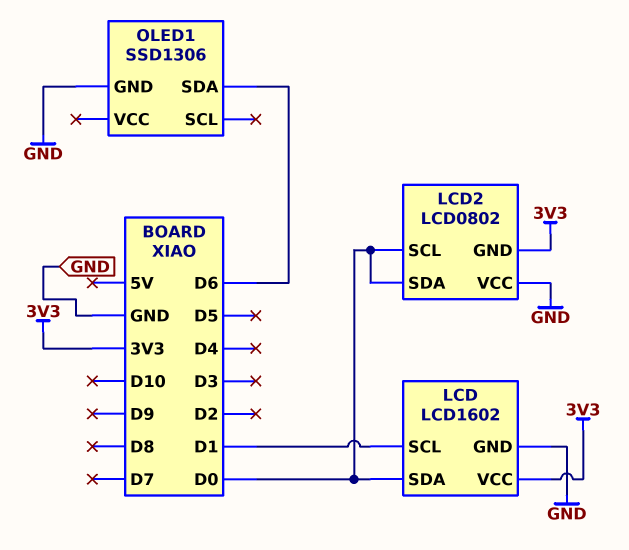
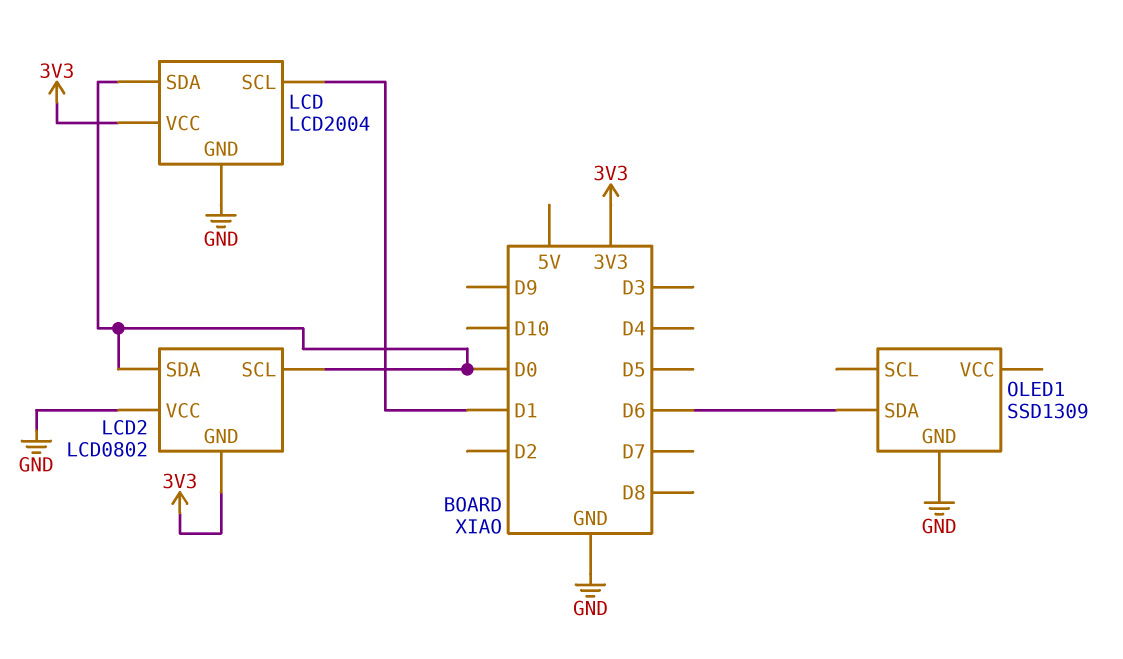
LCD: LCD1602 -> LCD2004
OLED1: SSD1306 -> SSD1309

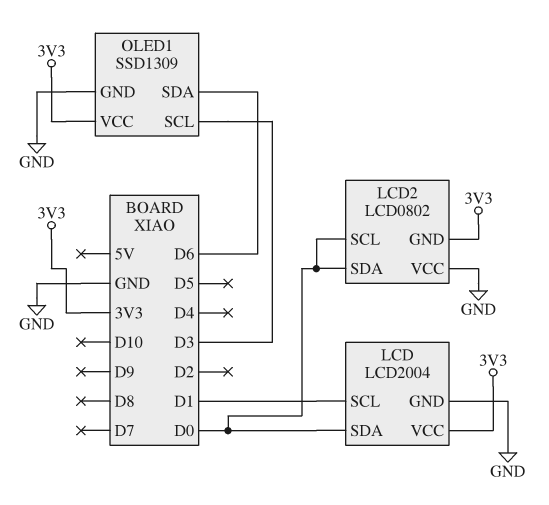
OLED1 pin SCL: none -> D3
OLED1 pin VCC: none -> 3V3

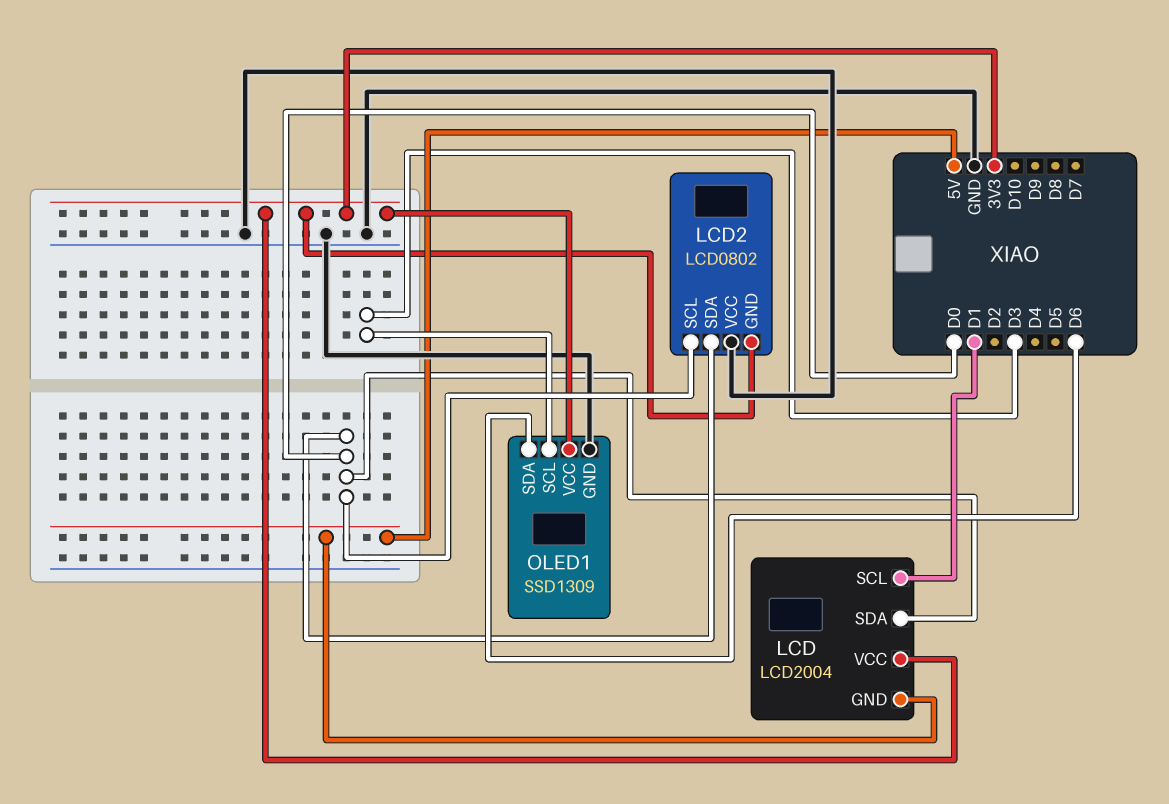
LCD pin GND: GND -> 5V

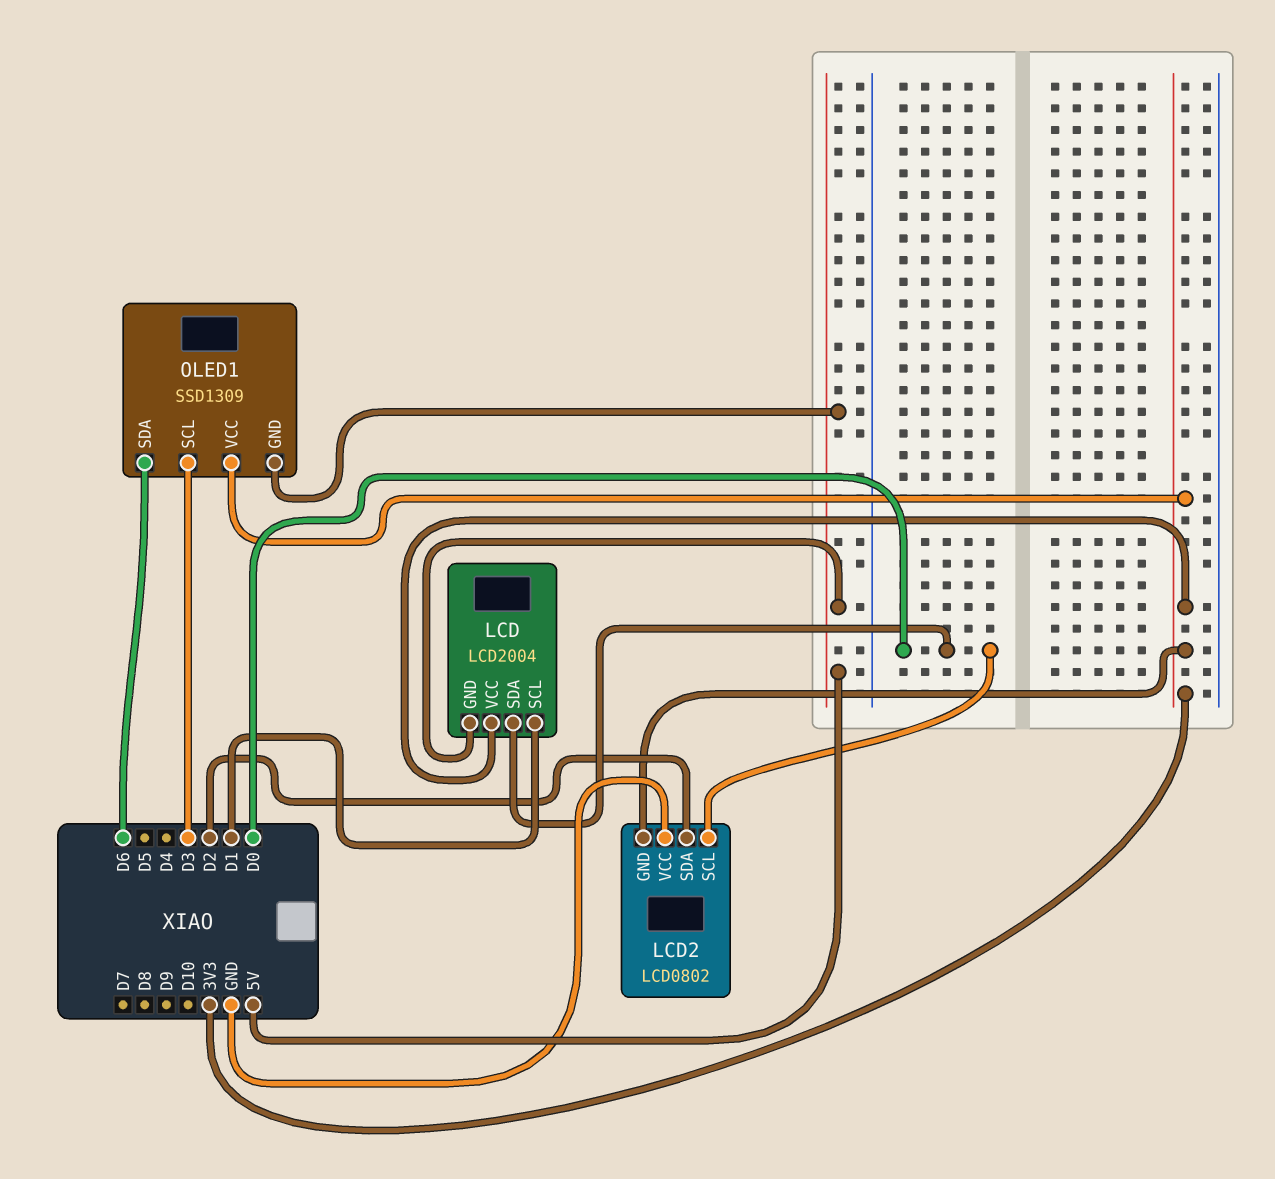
LCD2 pin SDA: D0 -> D2
OLED1 pin GND: GND -> 5V

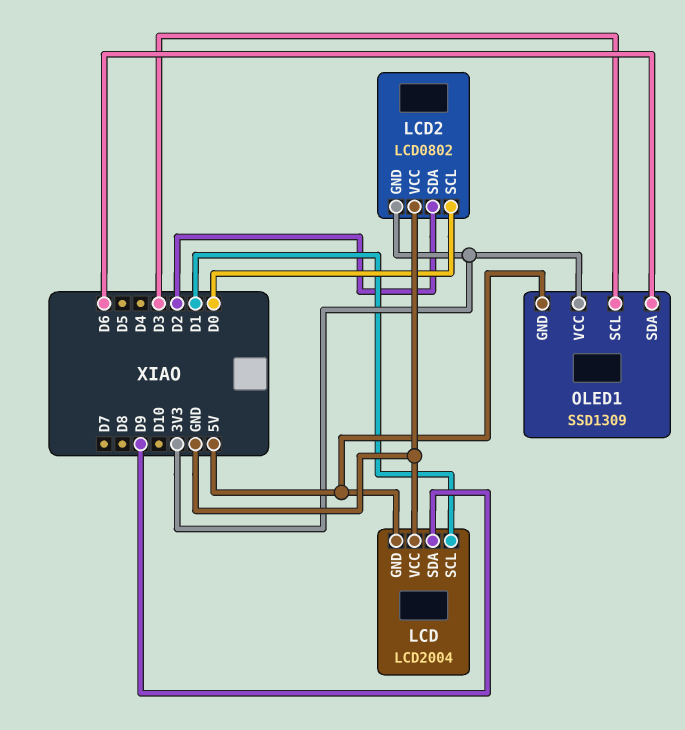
LCD pin SDA: D0 -> D9
LCD pin VCC: 3V3 -> GND

